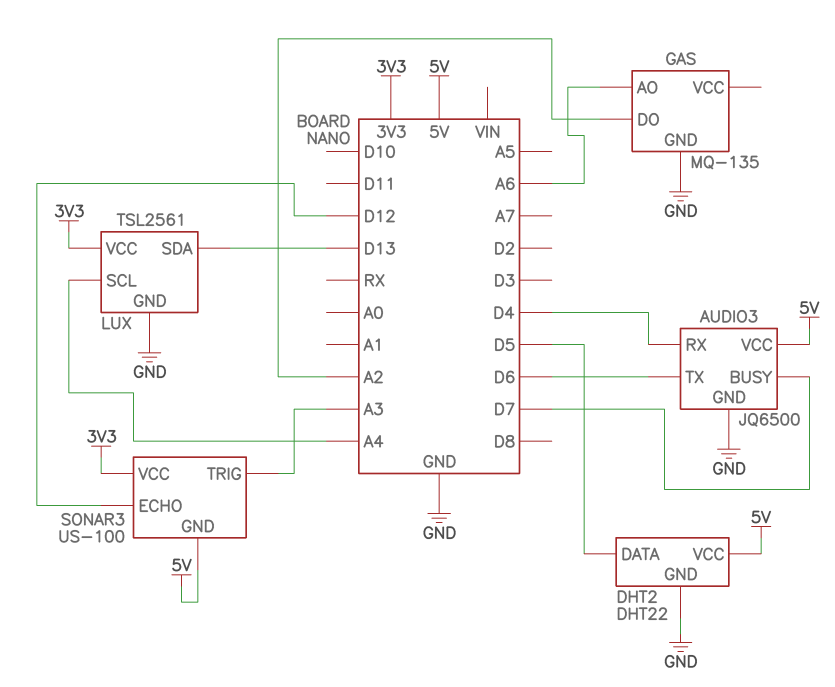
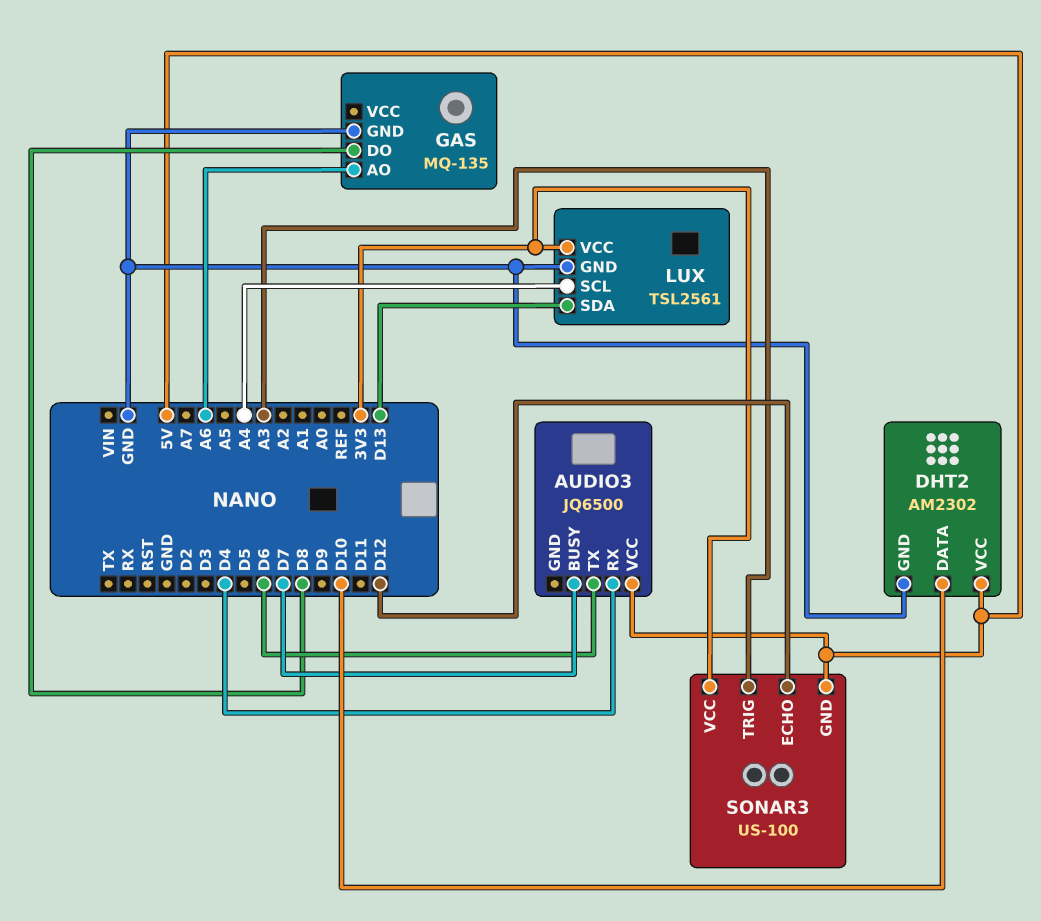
AUDIO3 pin GND: GND -> none
DHT2: DHT22 -> AM2302
DHT2 pin DATA: D5 -> D10
GAS pin DO: A2 -> D8

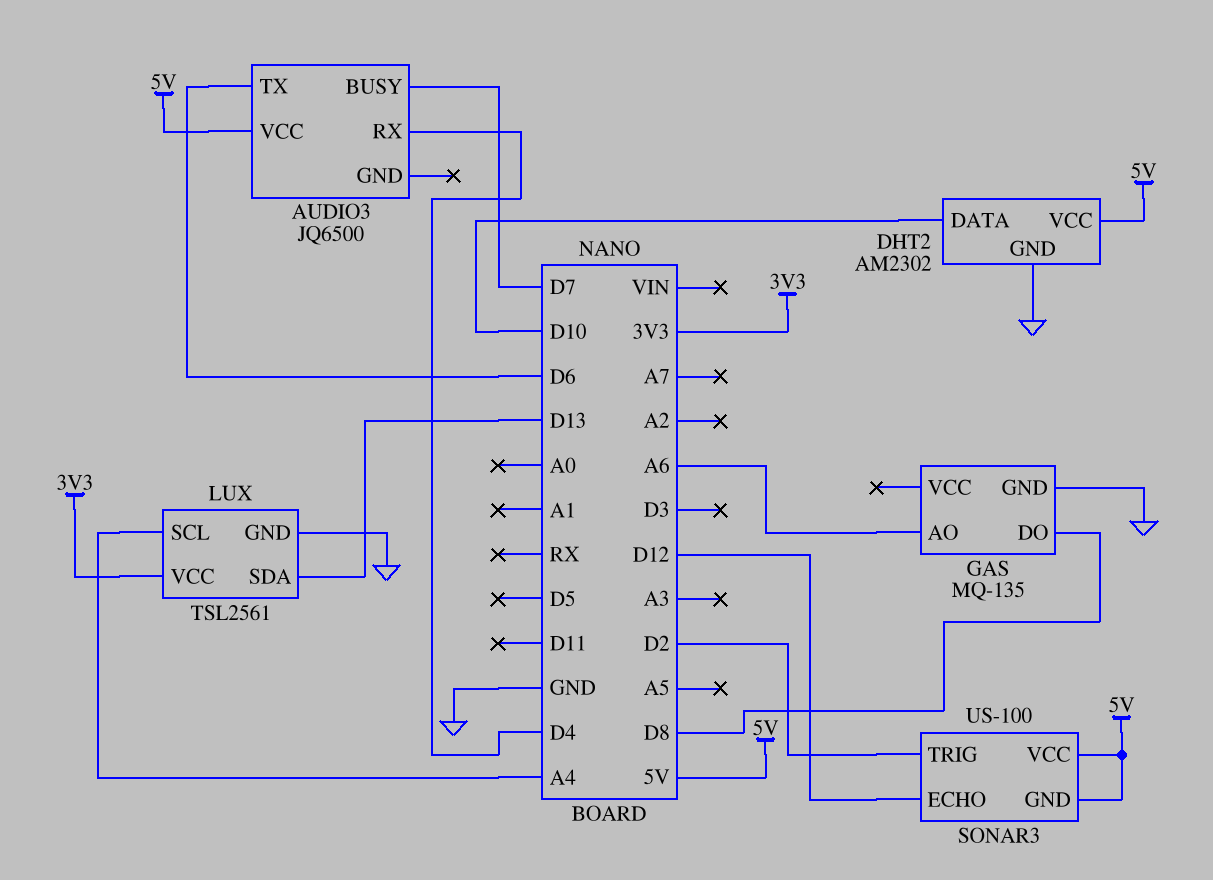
SONAR3 pin TRIG: A3 -> D2
SONAR3 pin VCC: 3V3 -> 5V

